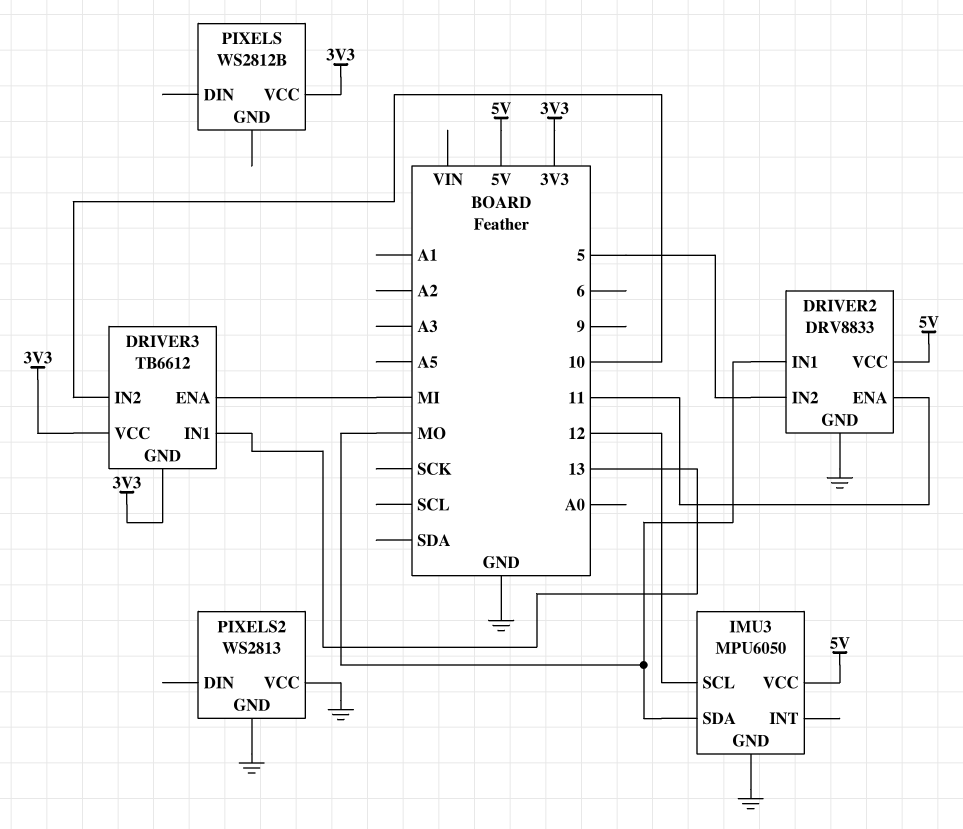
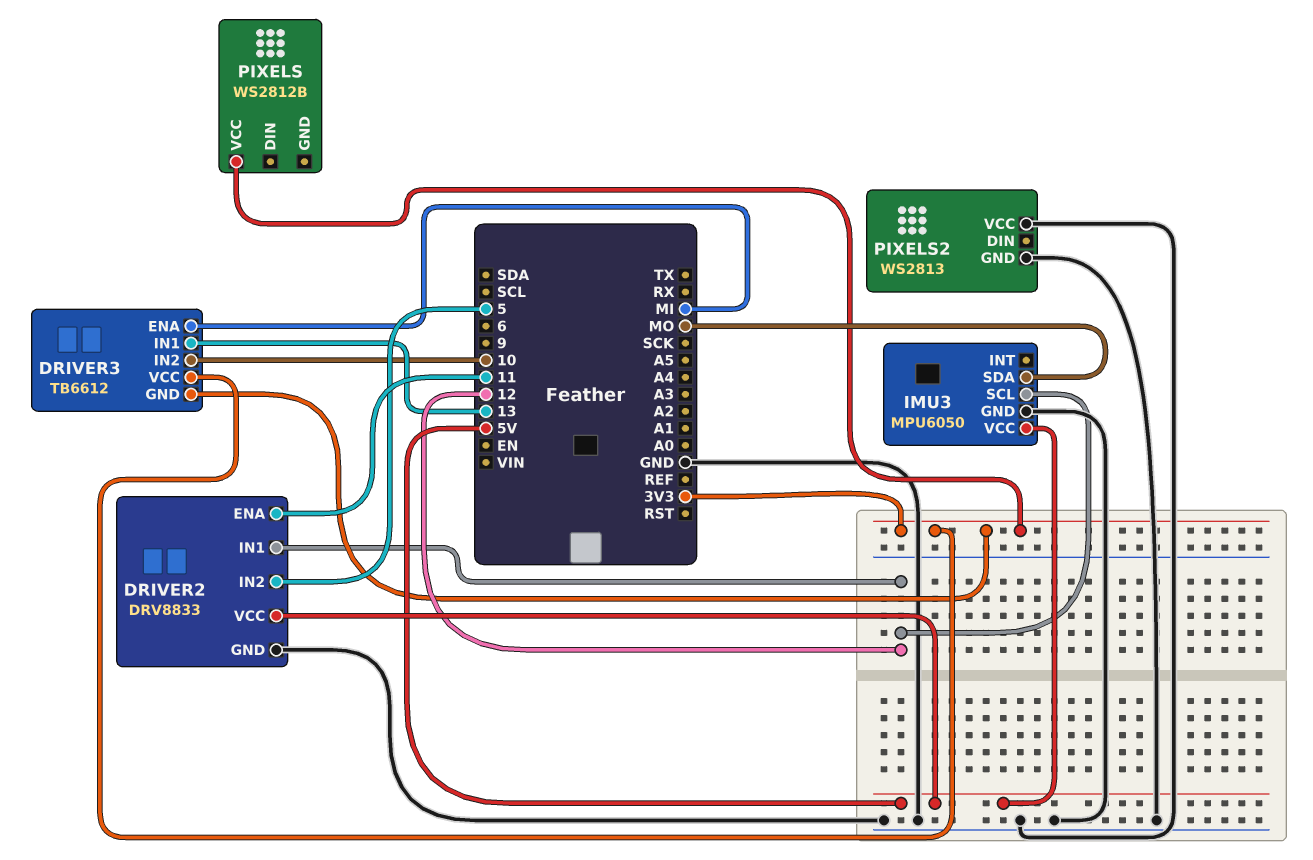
DRIVER2 pin IN1: MO -> 12

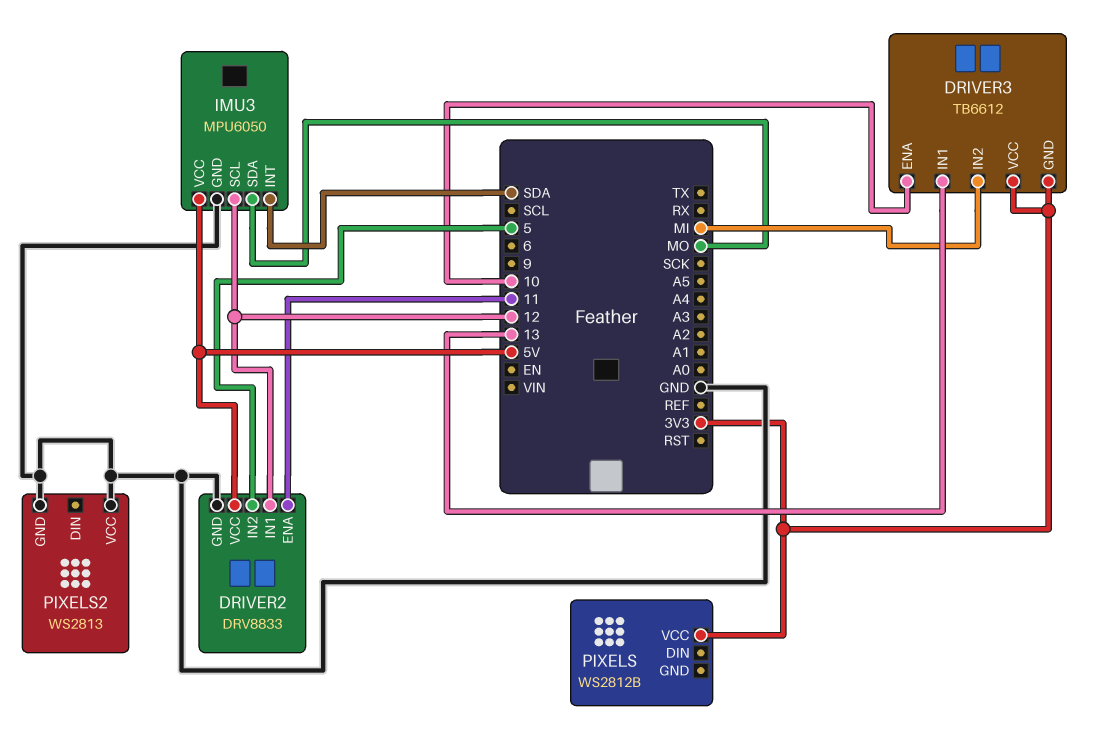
DRIVER3 pin ENA: MI -> 10
DRIVER3 pin IN2: 10 -> MI
IMU3 pin INT: none -> SDA

